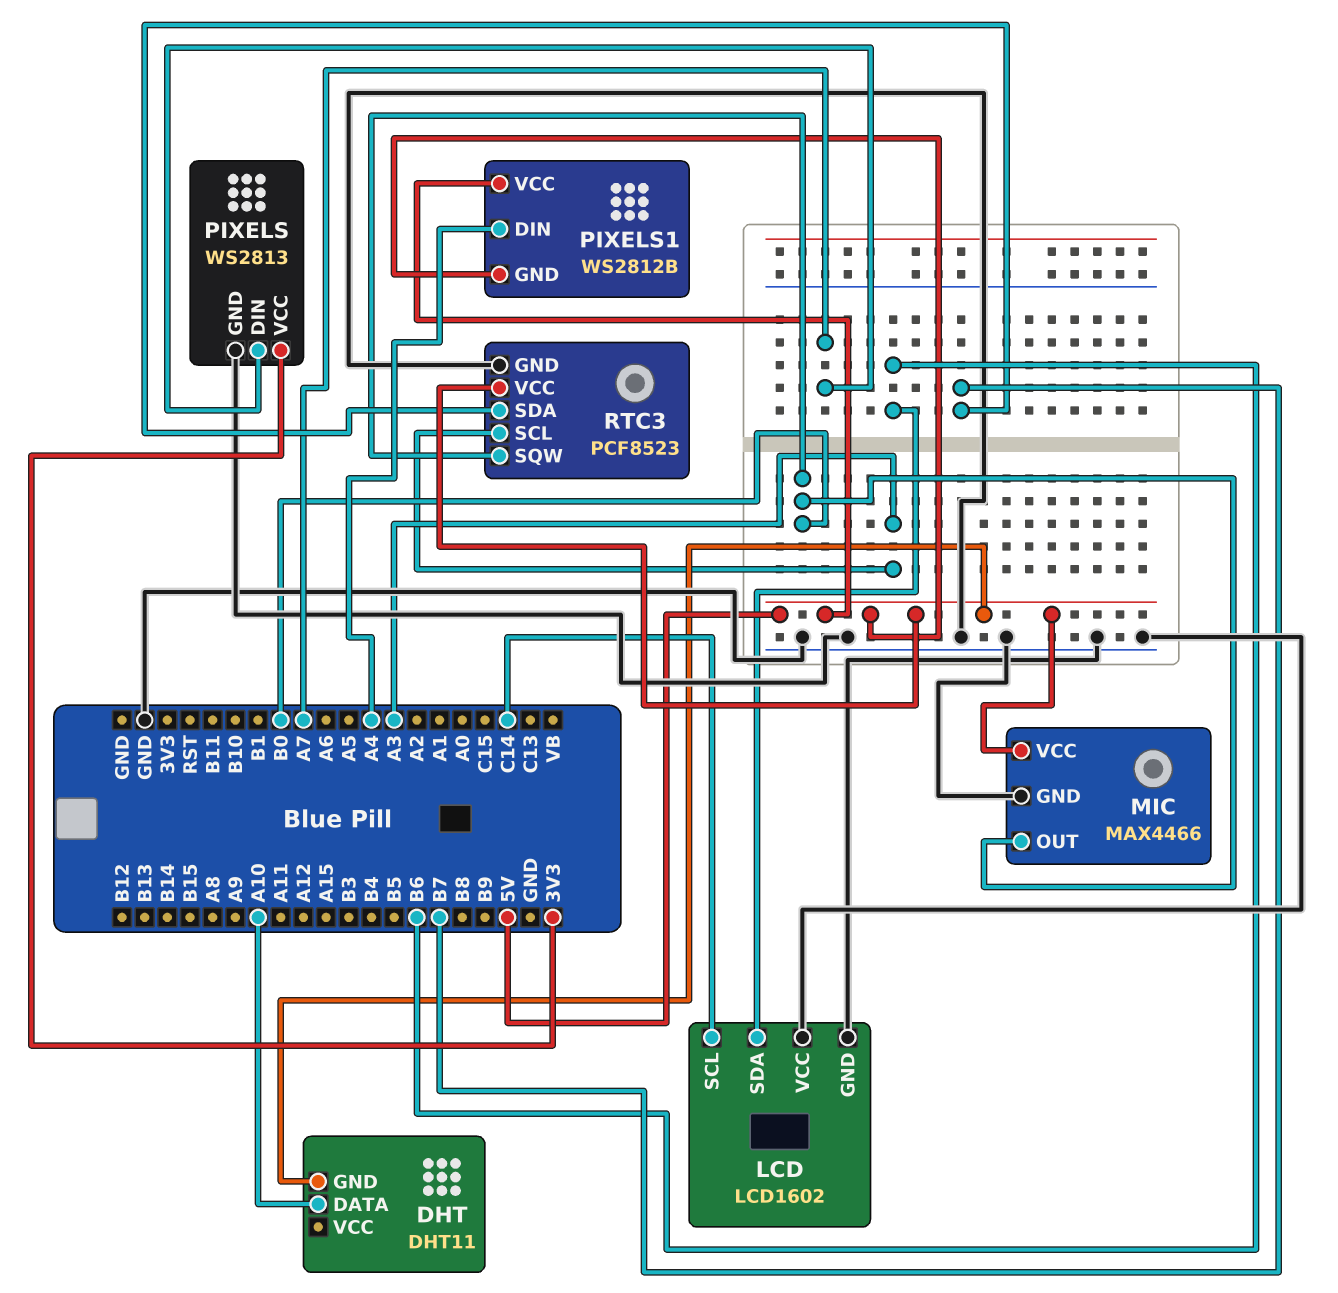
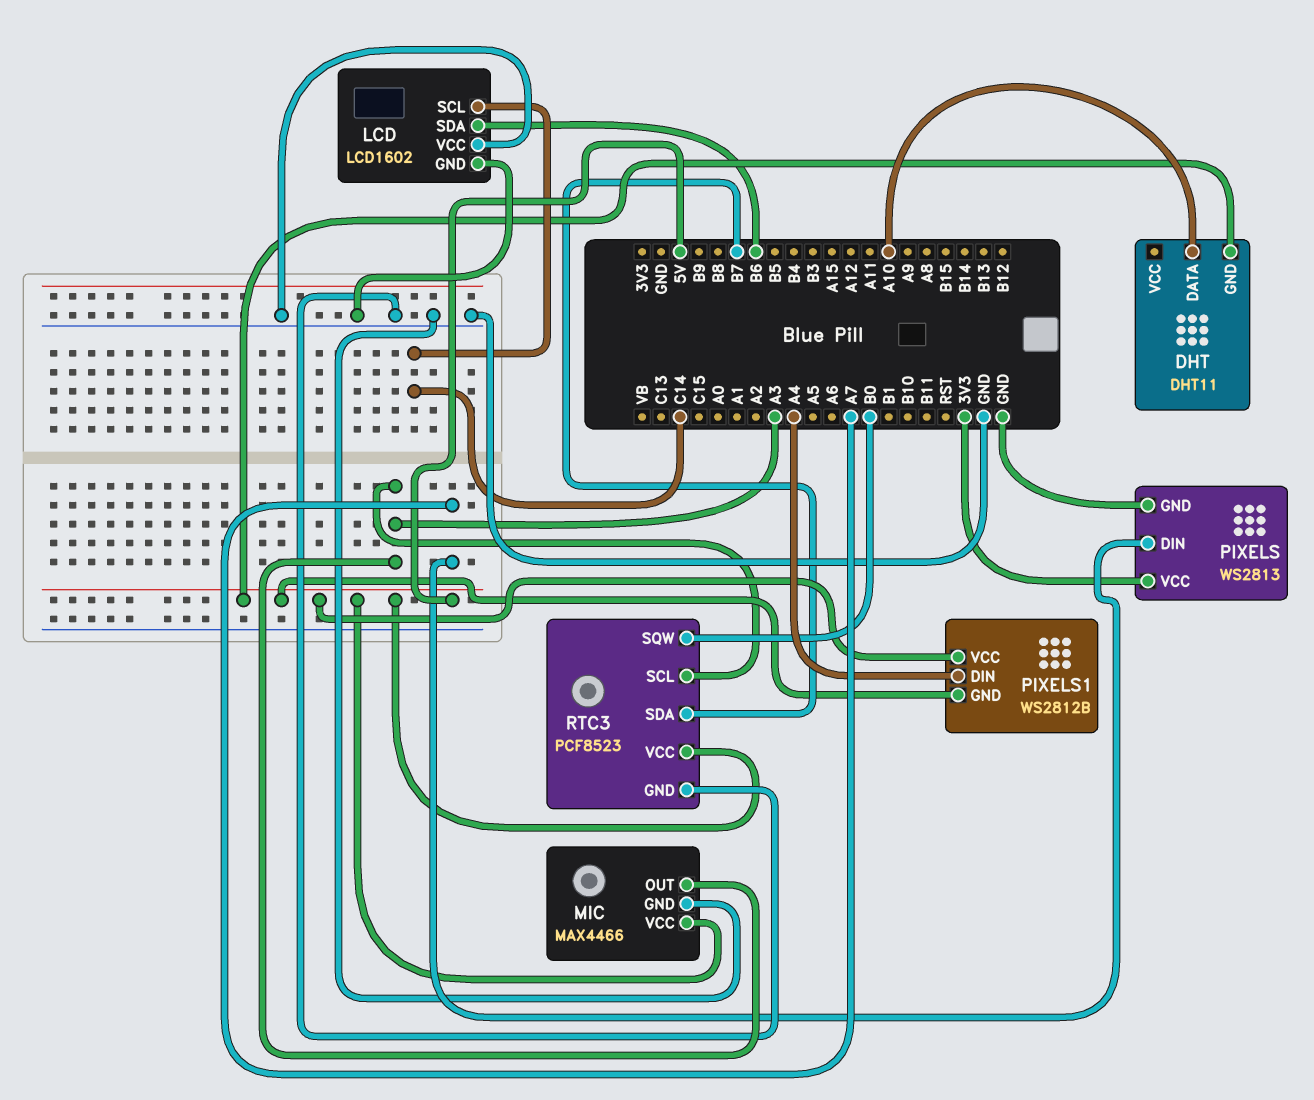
MIC pin OUT: B0 -> A3

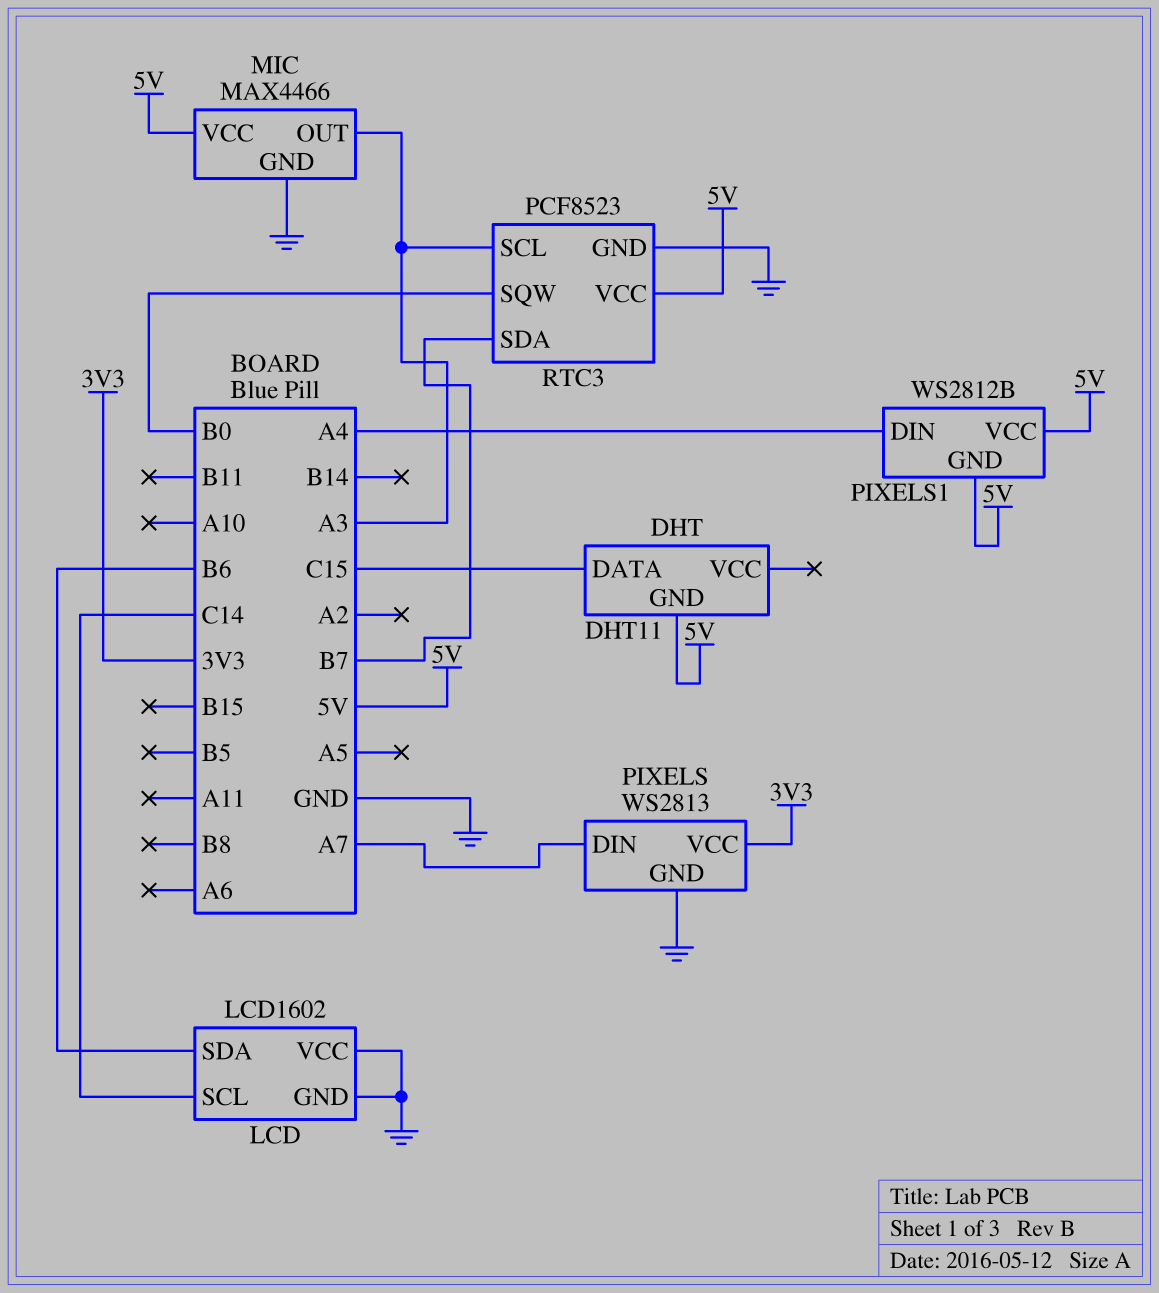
DHT pin DATA: A10 -> C15

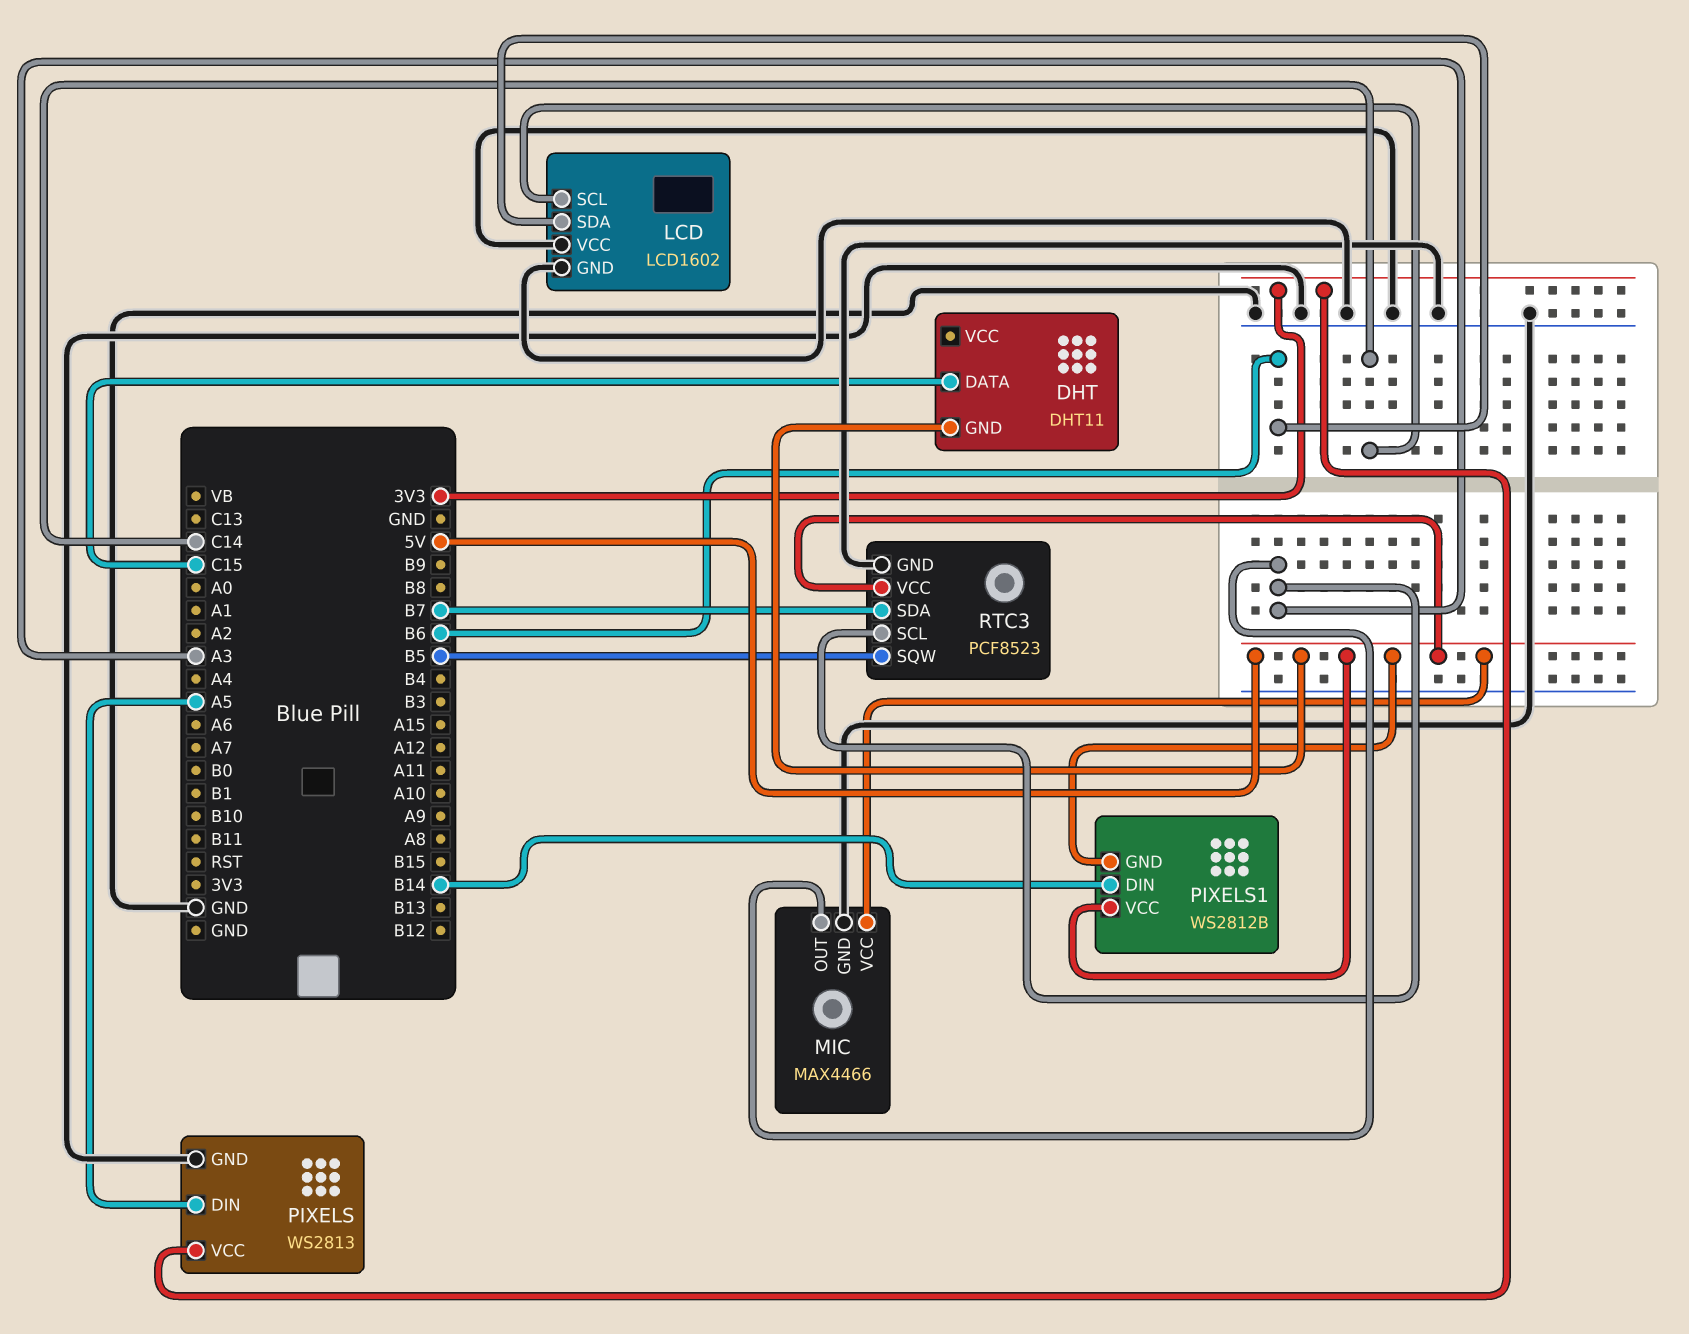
PIXELS pin DIN: A7 -> A5
PIXELS1 pin DIN: A4 -> B14
RTC3 pin SQW: B0 -> B5

